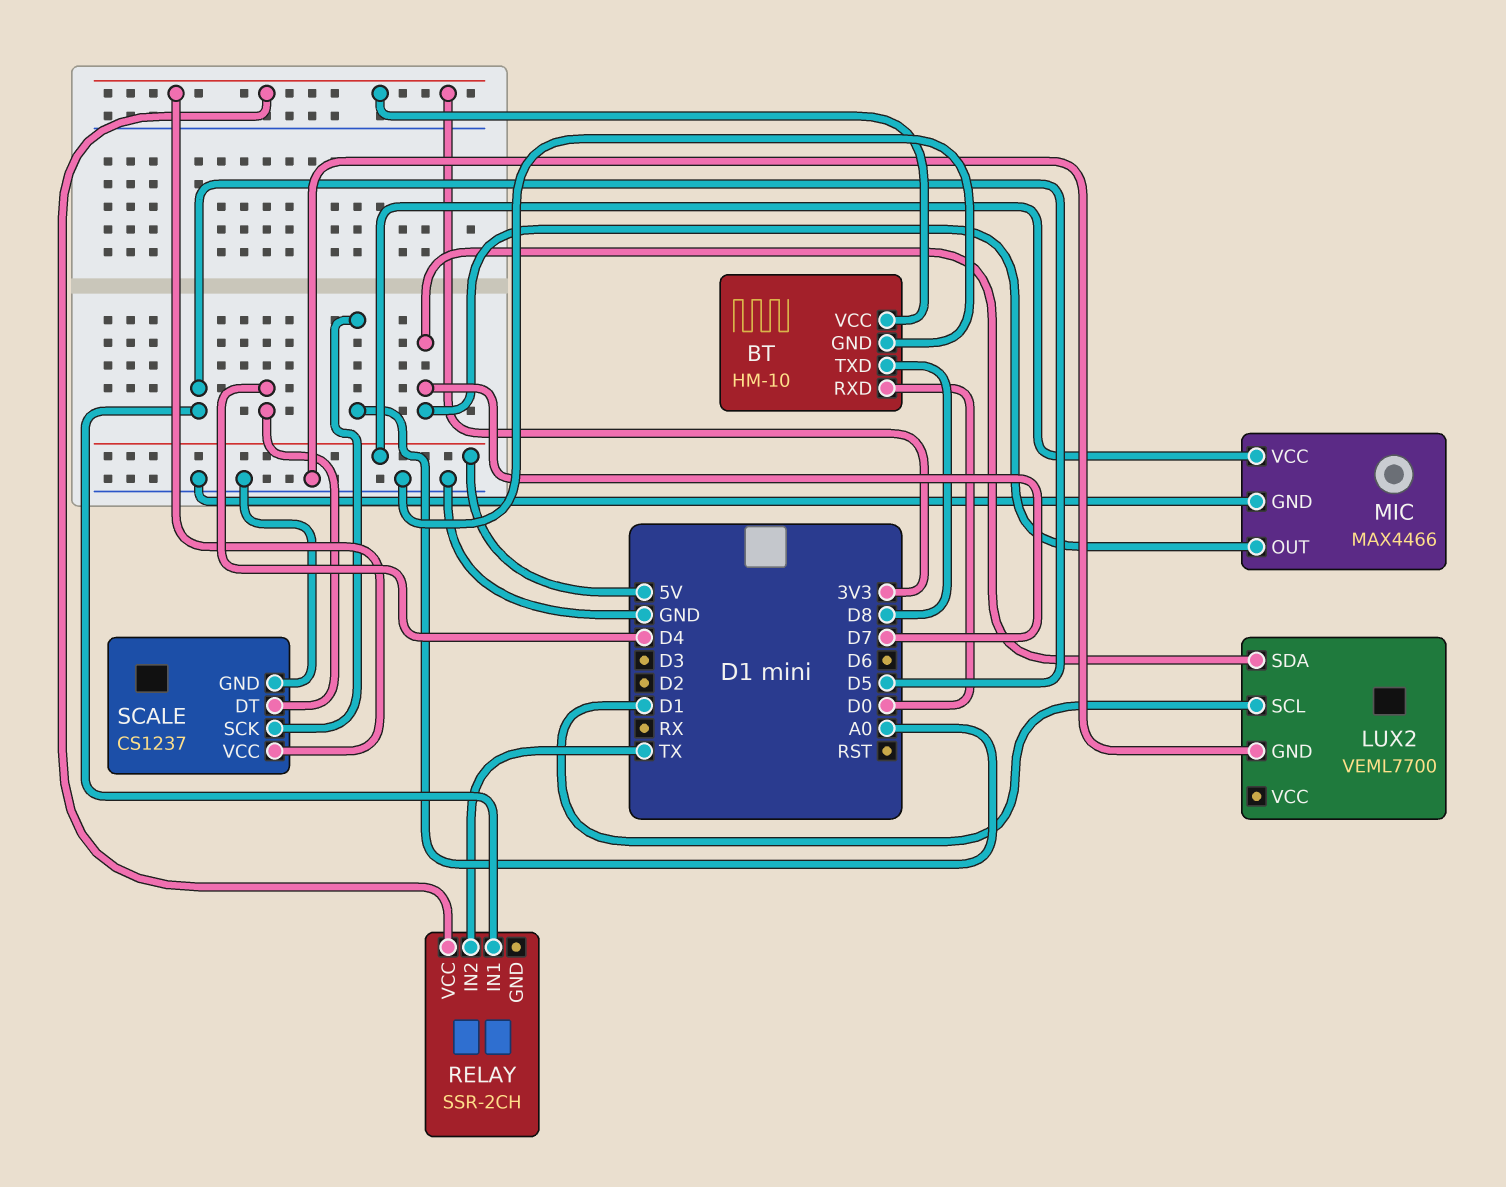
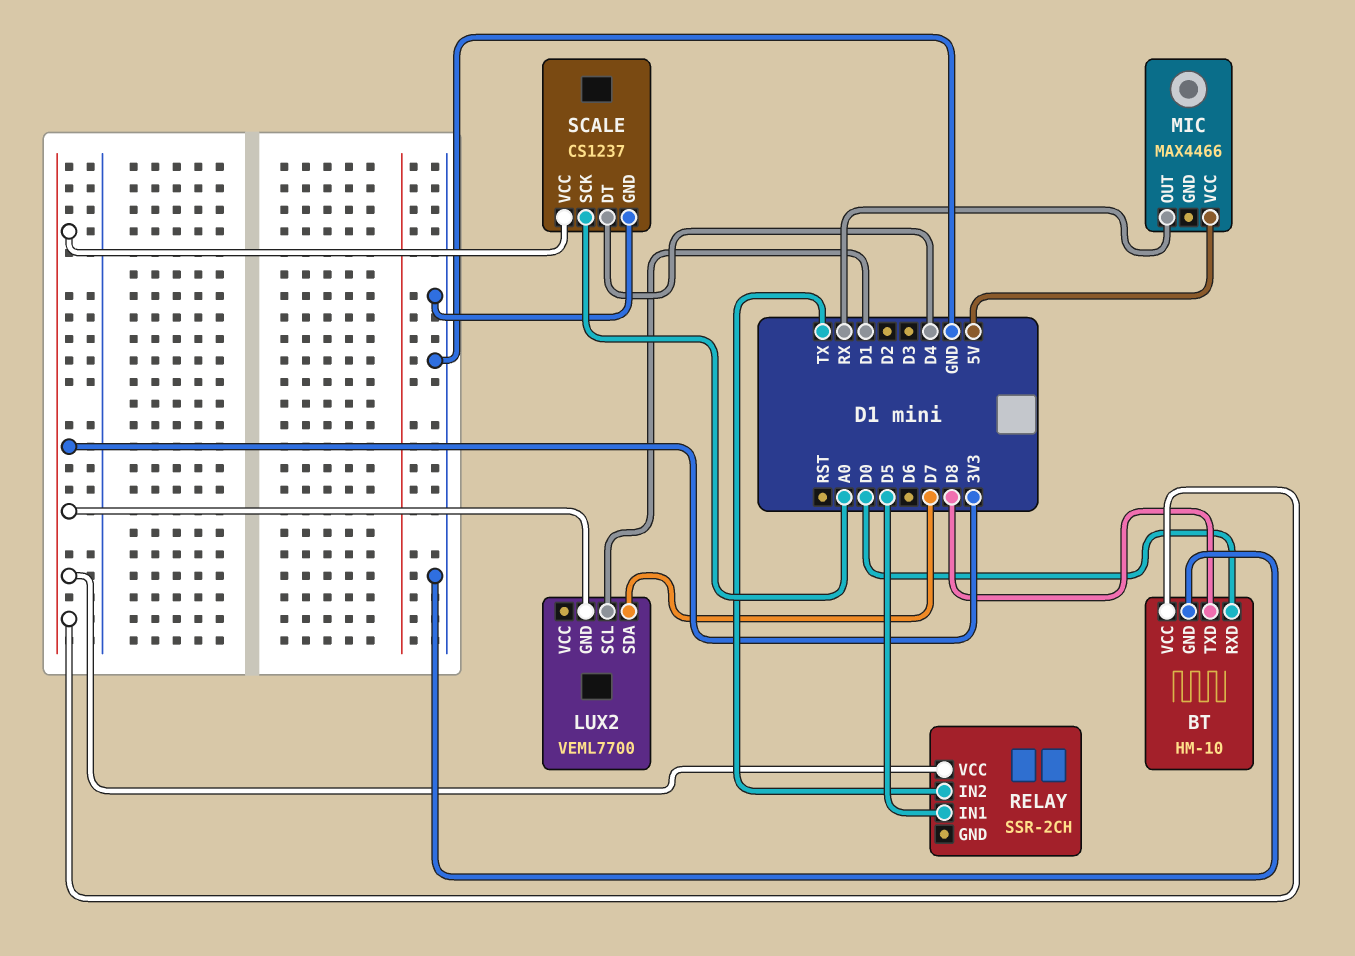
LUX2 pin GND: GND -> 3V3
MIC pin GND: GND -> none
MIC pin OUT: D7 -> RX

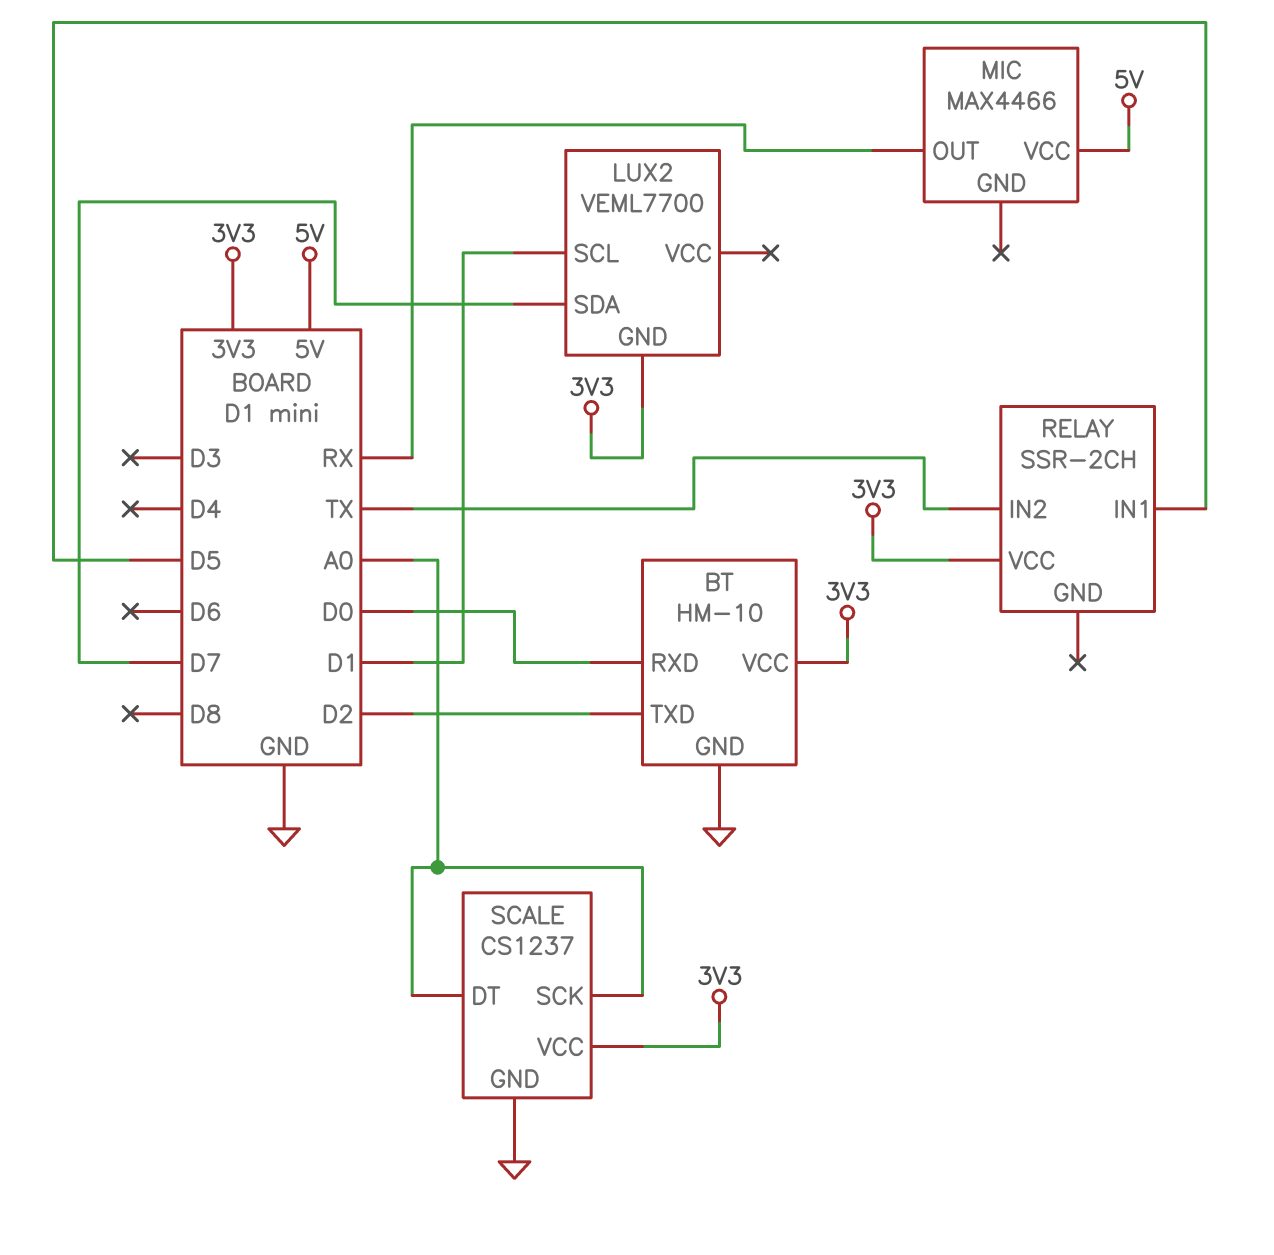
BT pin TXD: D8 -> D2
SCALE pin DT: D4 -> A0

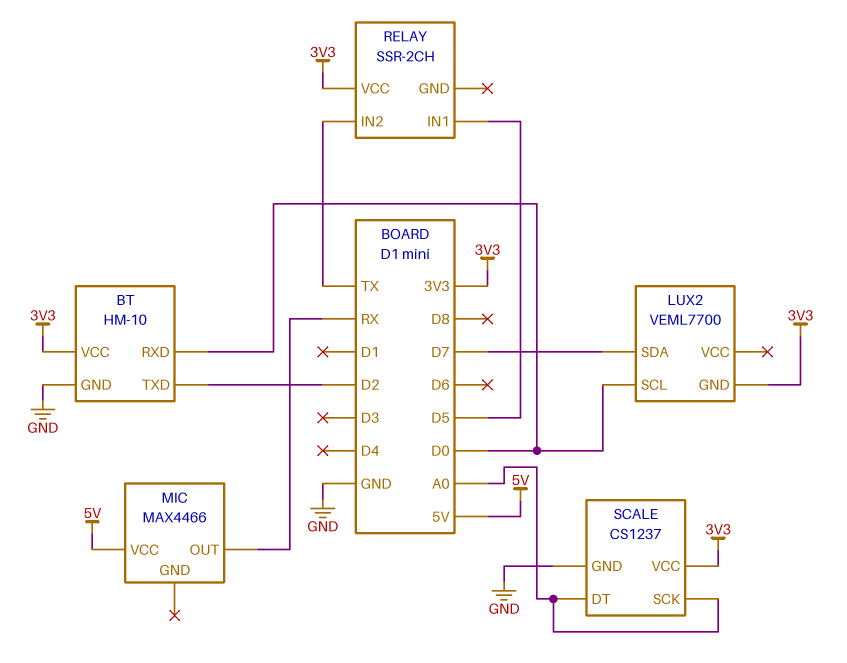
LUX2 pin SCL: D1 -> D0

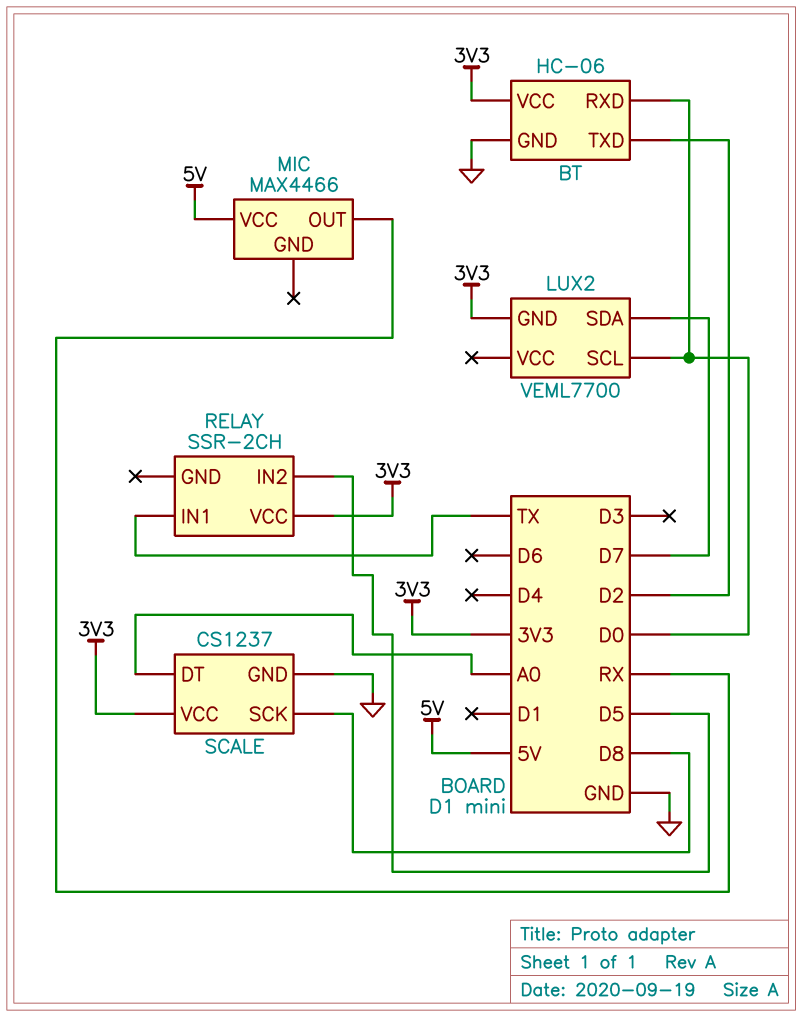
BT: HM-10 -> HC-06
RELAY pin IN1: D5 -> TX
RELAY pin IN2: TX -> D5
SCALE pin SCK: A0 -> D8

